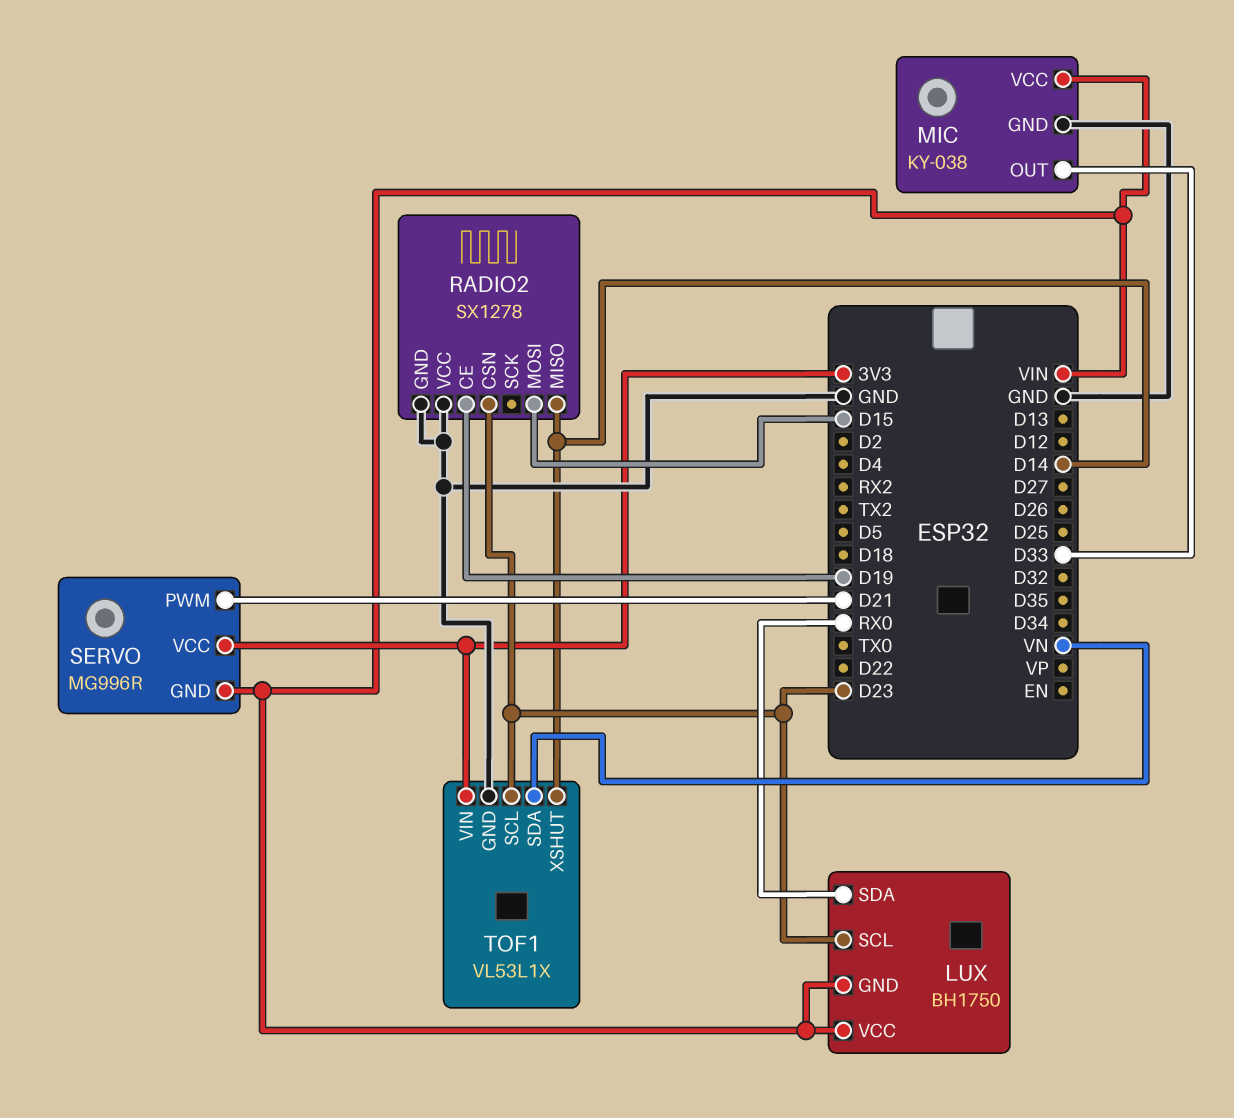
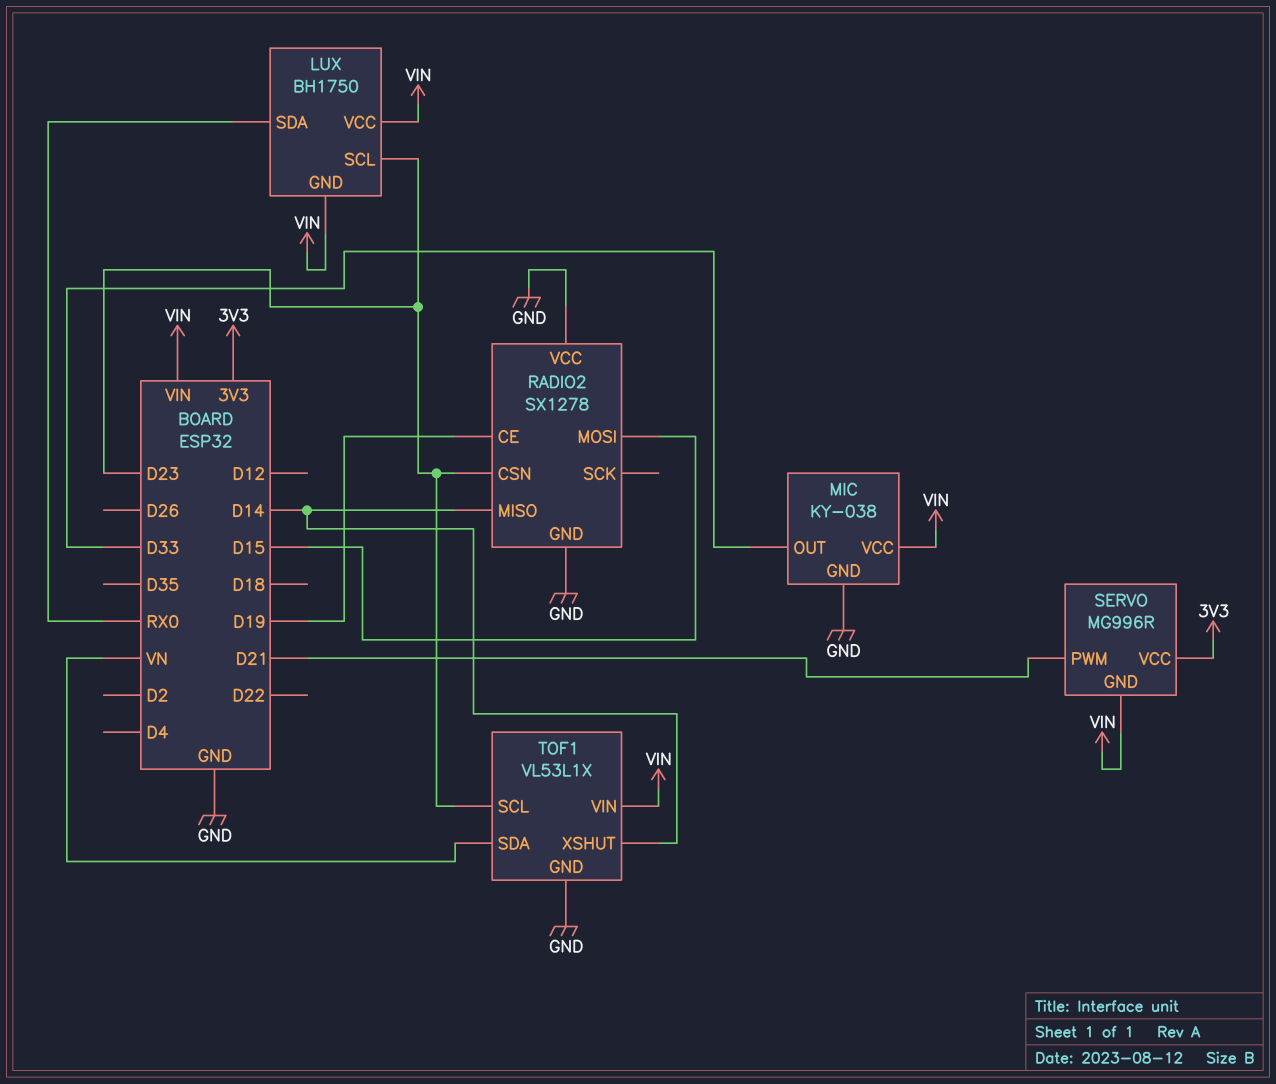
TOF1 pin VIN: 3V3 -> VIN

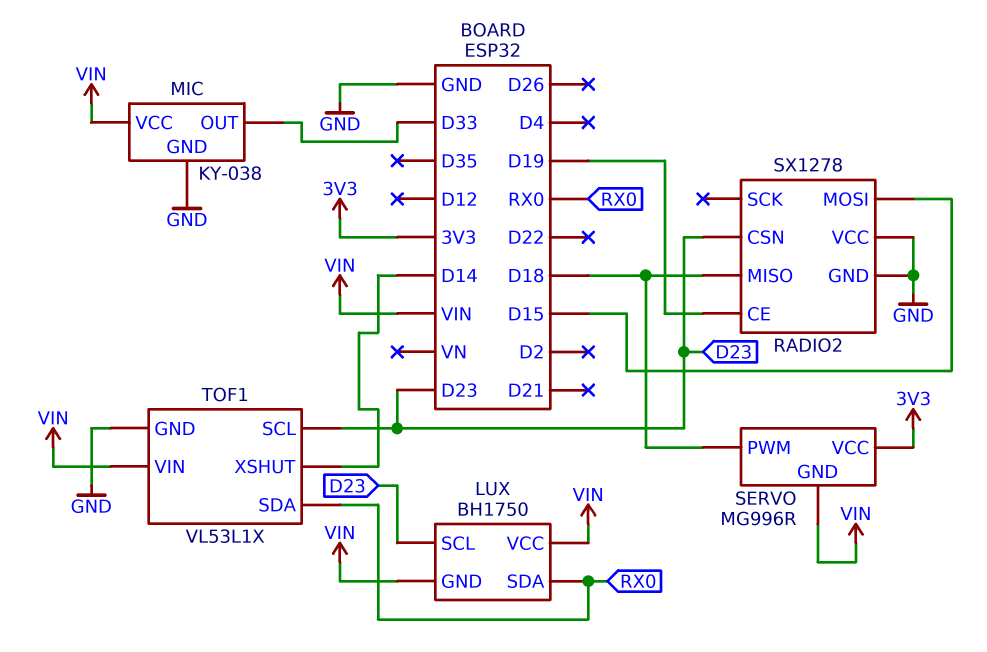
RADIO2 pin MISO: D14 -> D18
SERVO pin PWM: D21 -> D18
TOF1 pin SDA: VN -> RX0

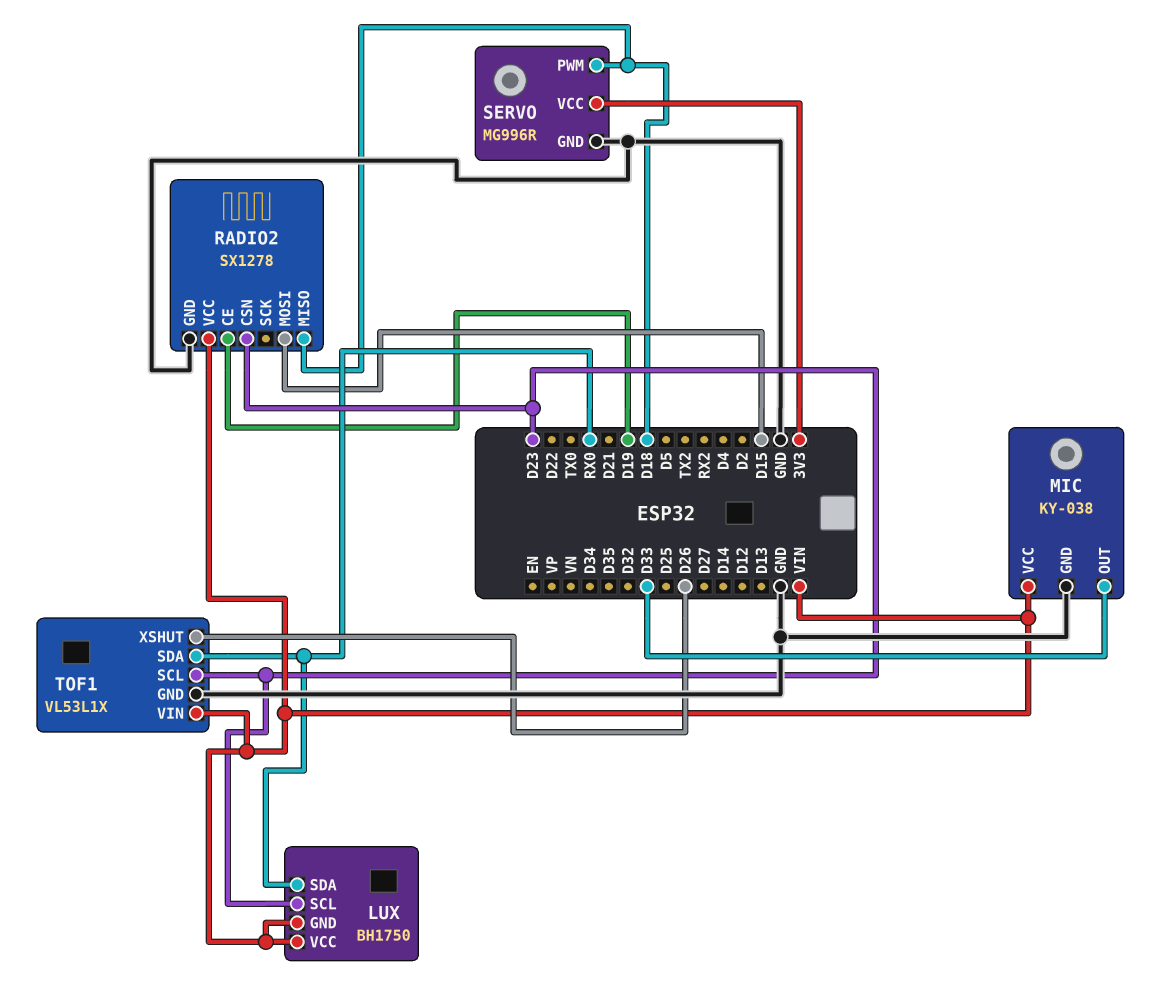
RADIO2 pin VCC: GND -> VIN
SERVO pin GND: VIN -> GND
TOF1 pin XSHUT: D14 -> D26

